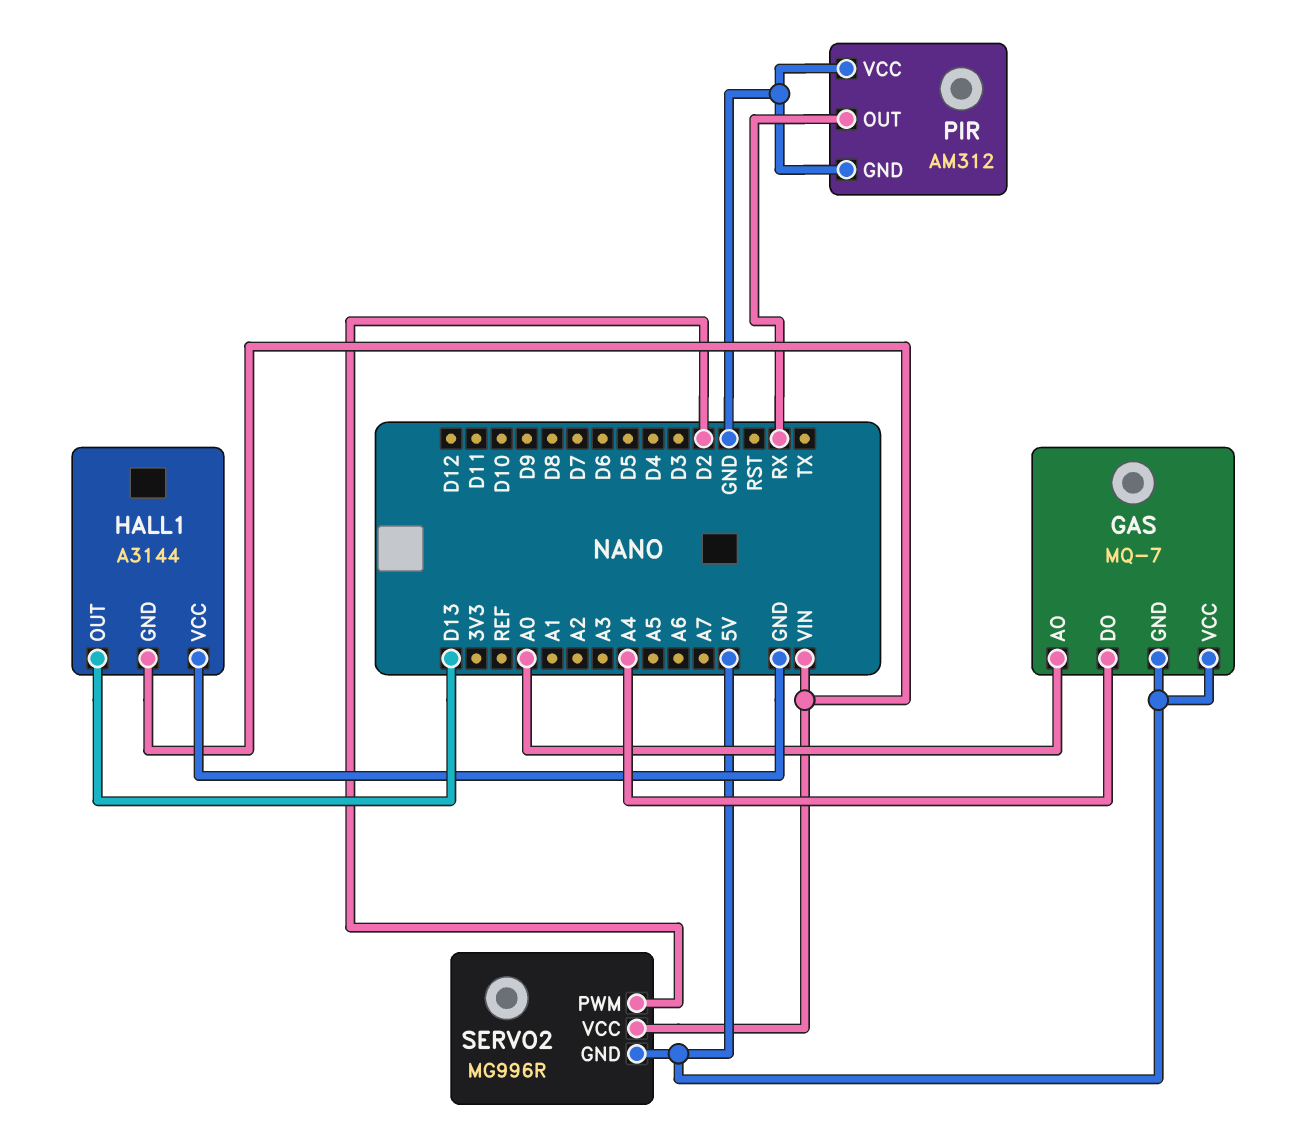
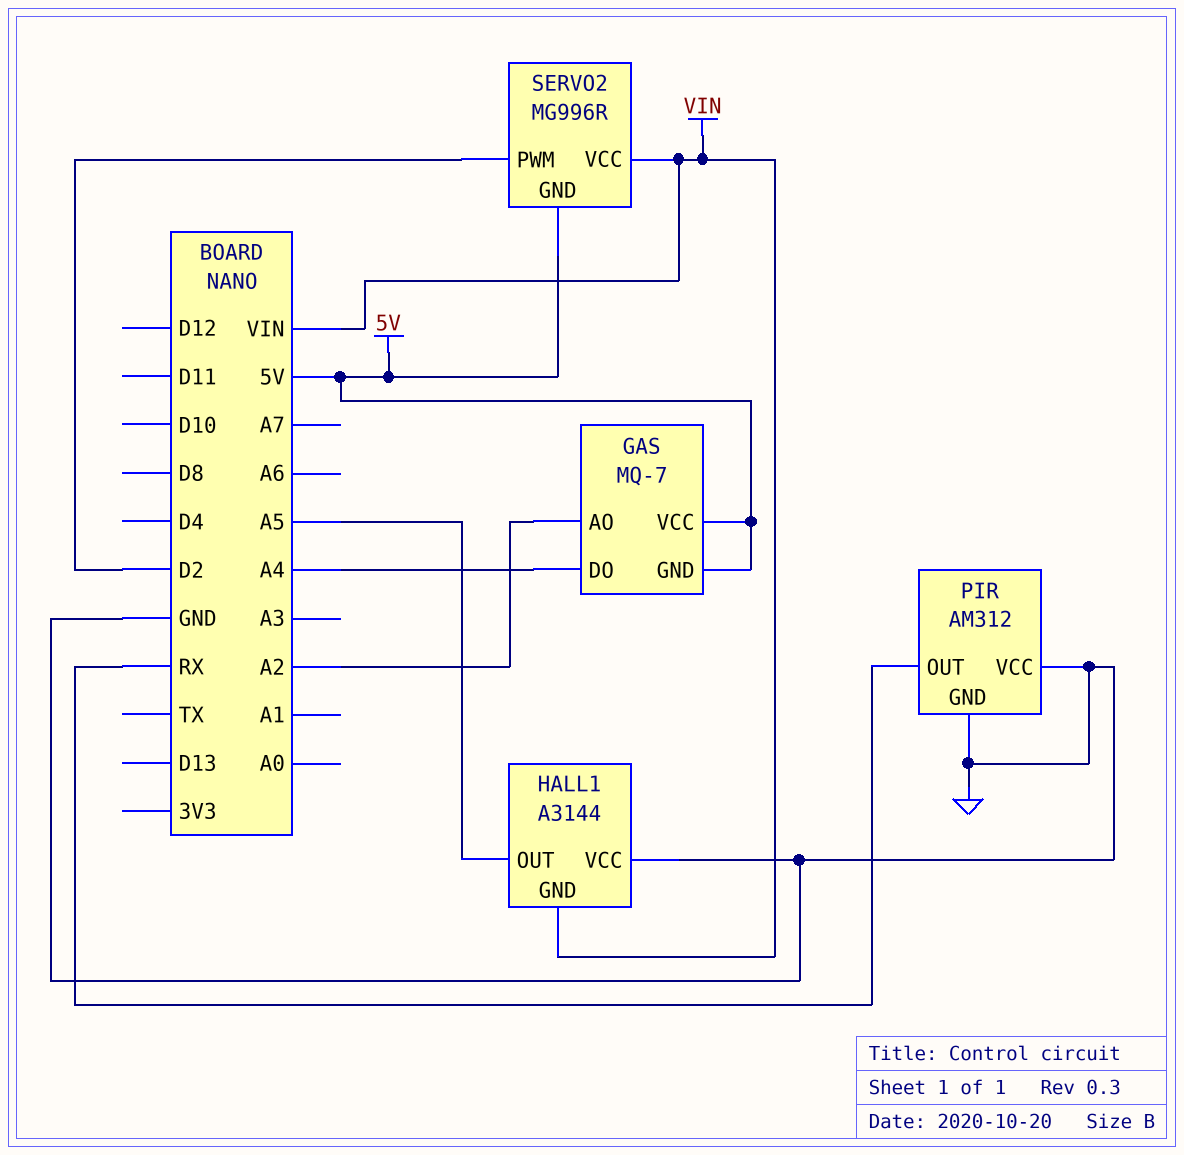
GAS pin AO: A0 -> A2
HALL1 pin OUT: D13 -> A5

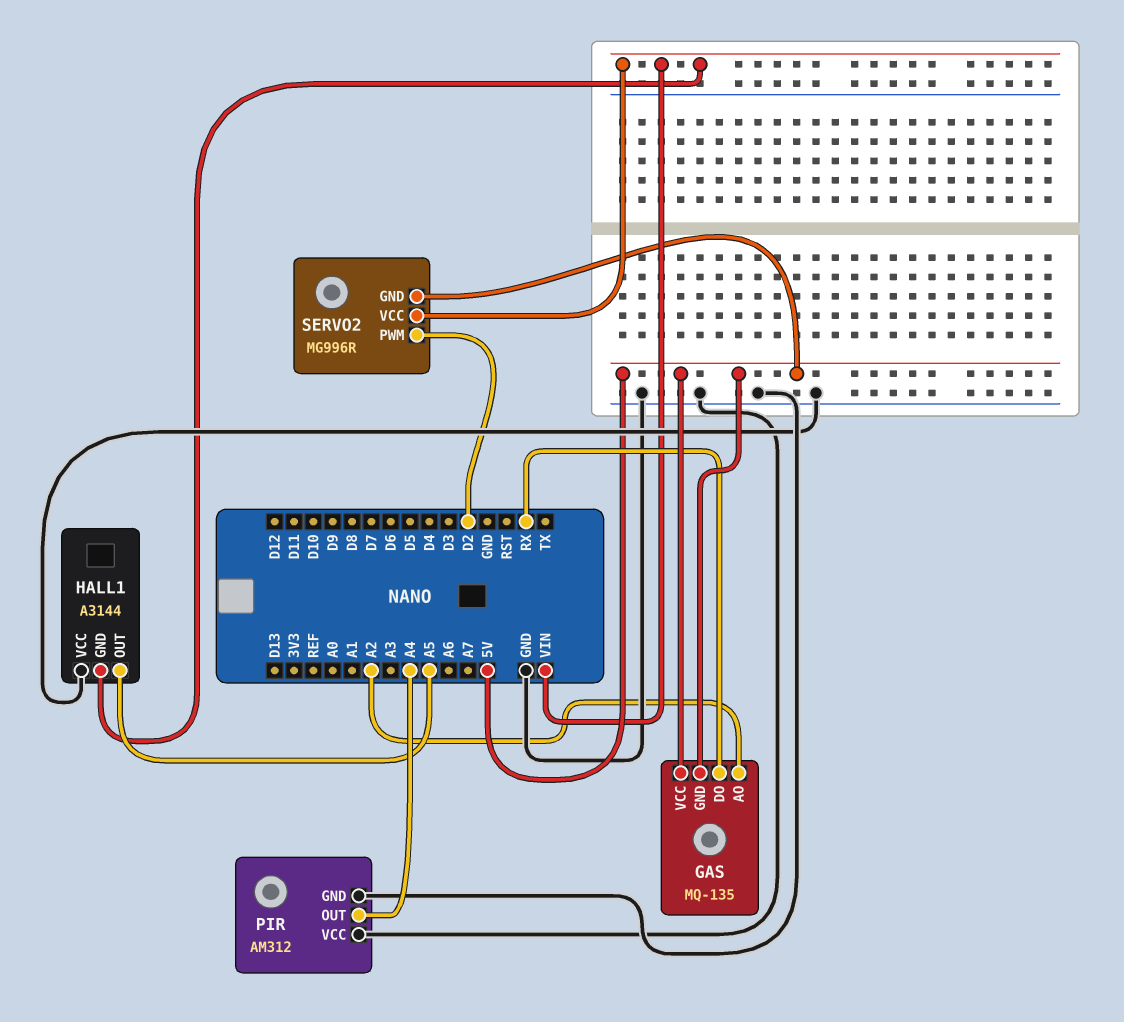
GAS: MQ-7 -> MQ-135
GAS pin DO: A4 -> RX
PIR pin OUT: RX -> A4

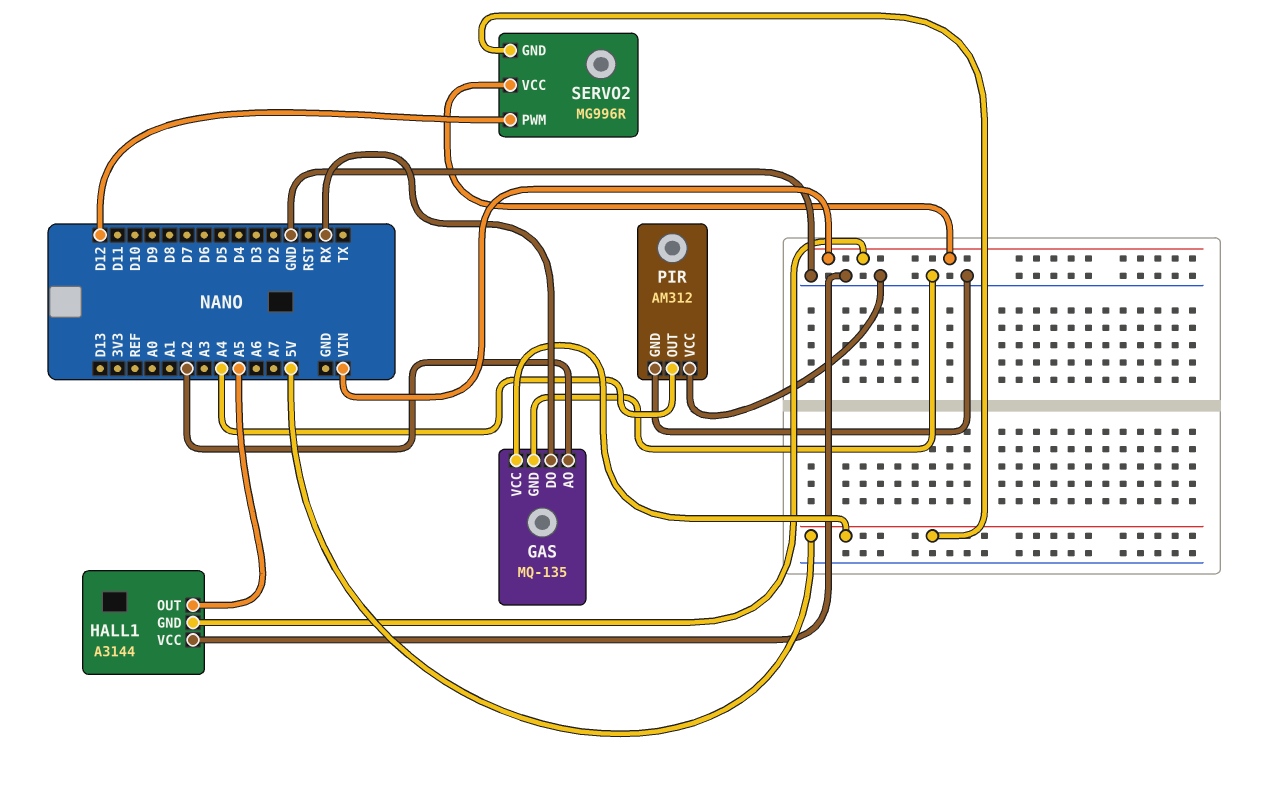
GAS pin GND: 5V -> GND
SERVO2 pin PWM: D2 -> D12

